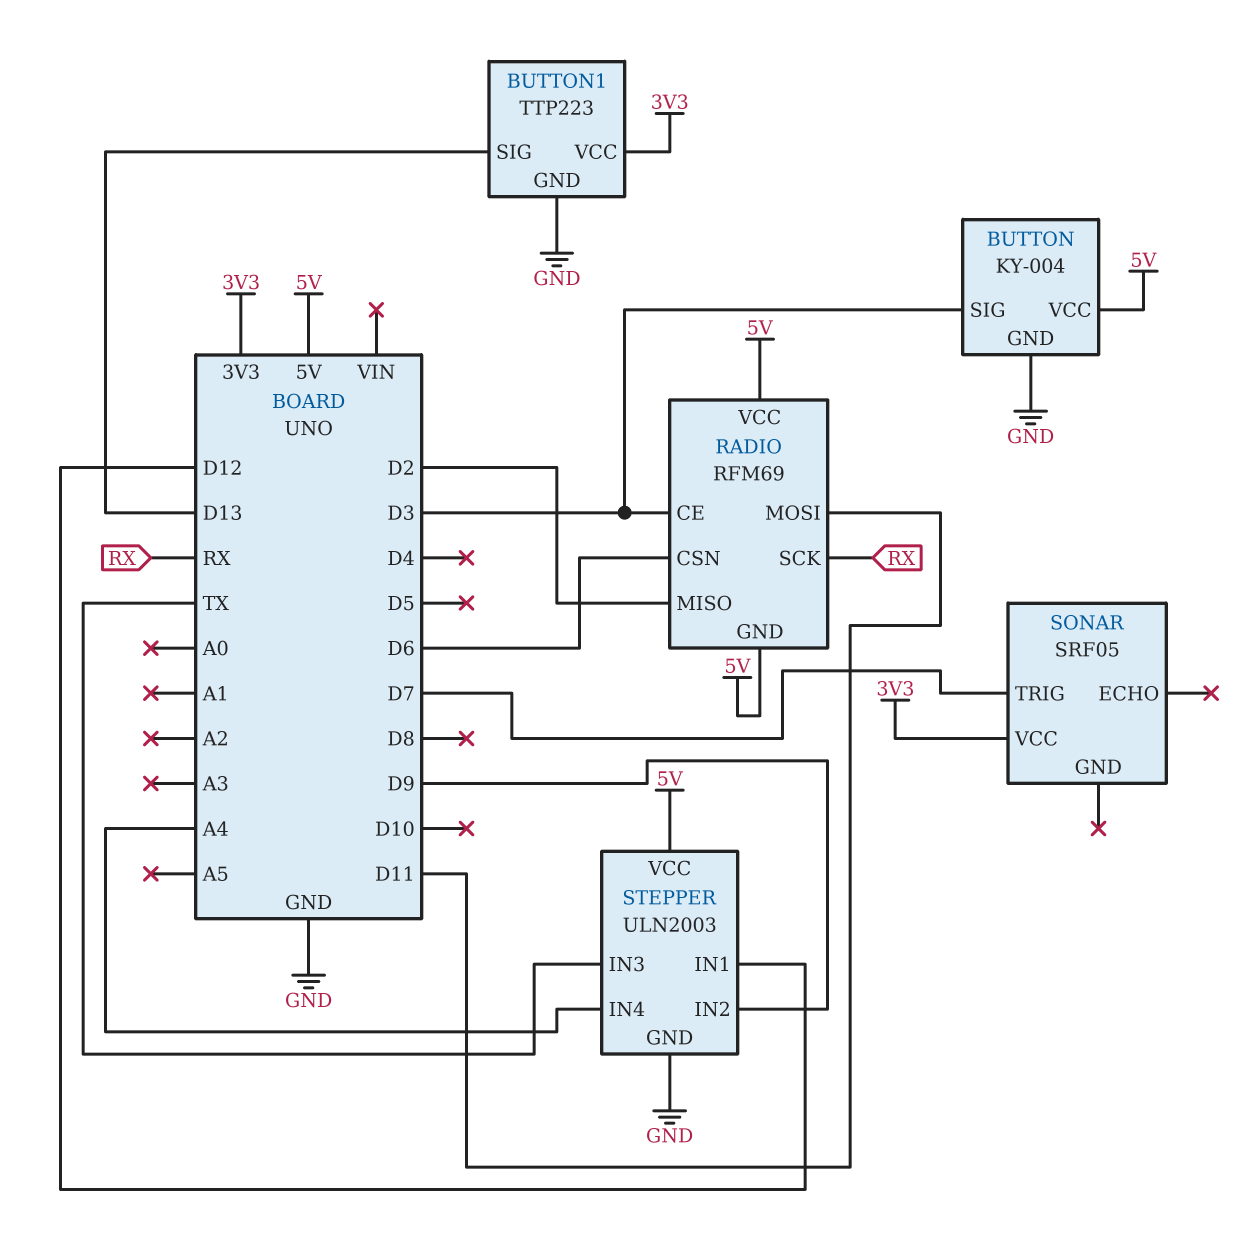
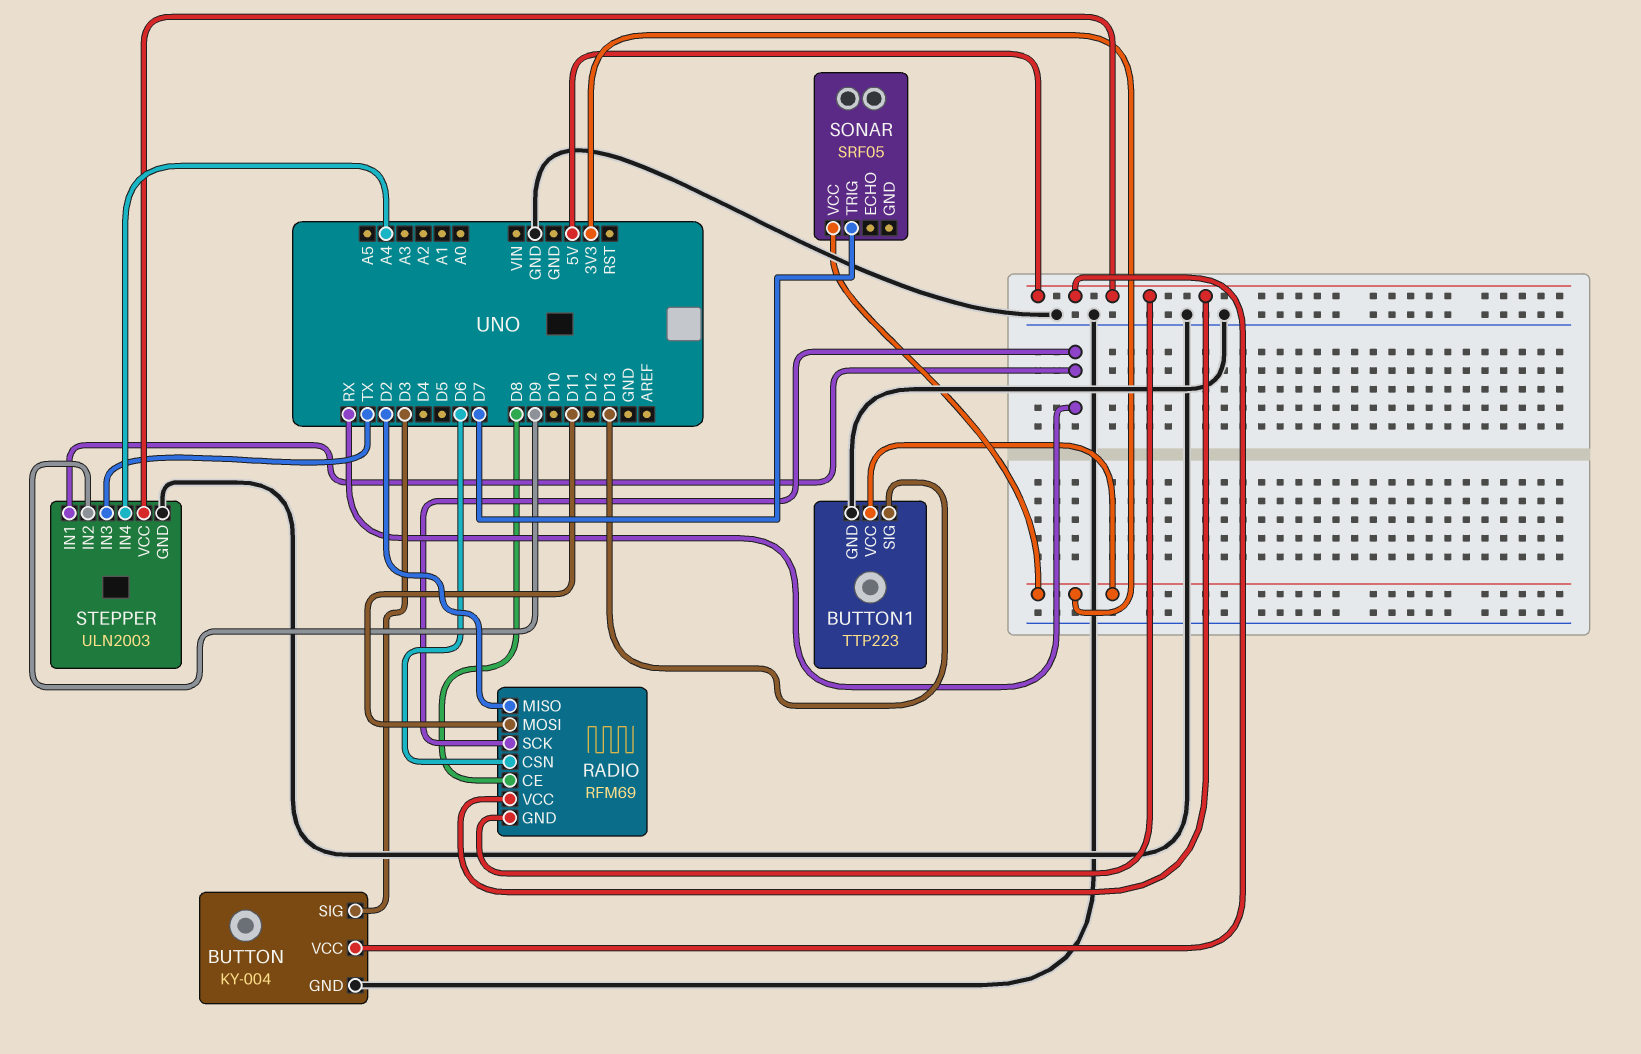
RADIO pin CE: D3 -> D8
STEPPER pin IN1: D12 -> RX

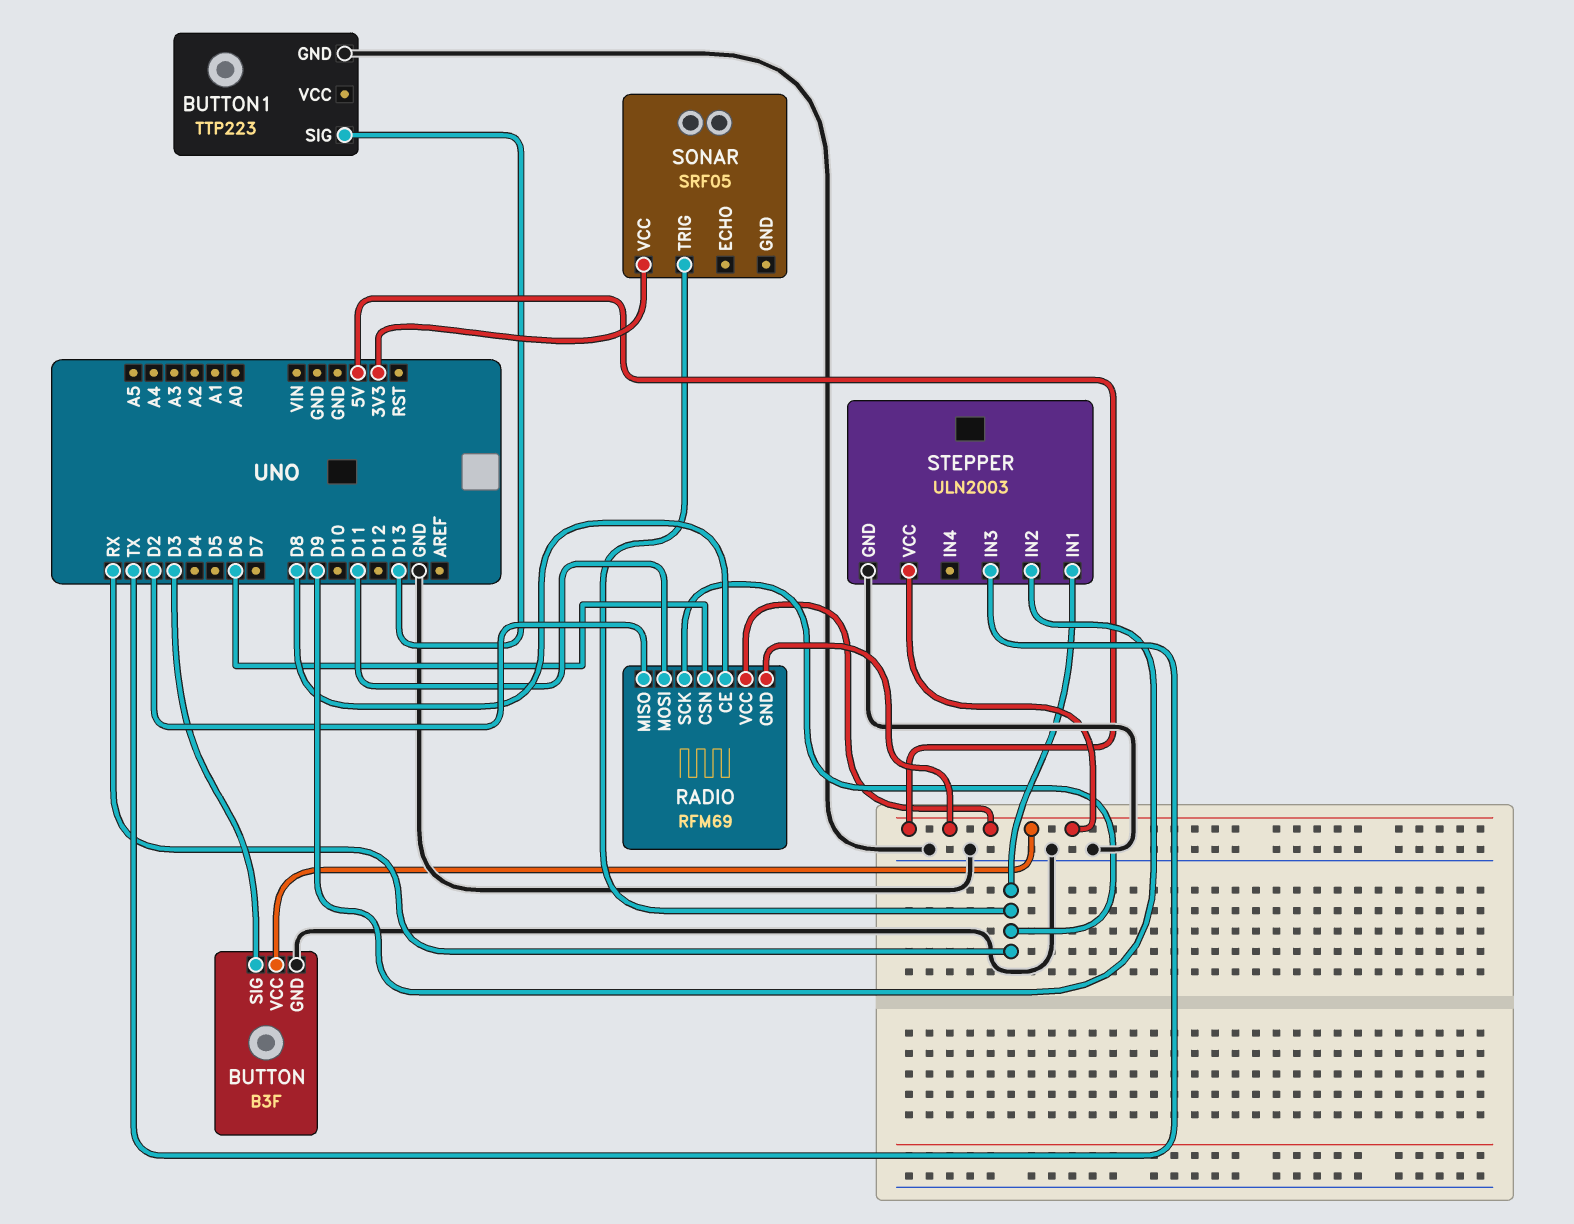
BUTTON: KY-004 -> B3F
BUTTON1 pin VCC: 3V3 -> none
SONAR pin TRIG: D7 -> RX
STEPPER pin IN4: A4 -> none

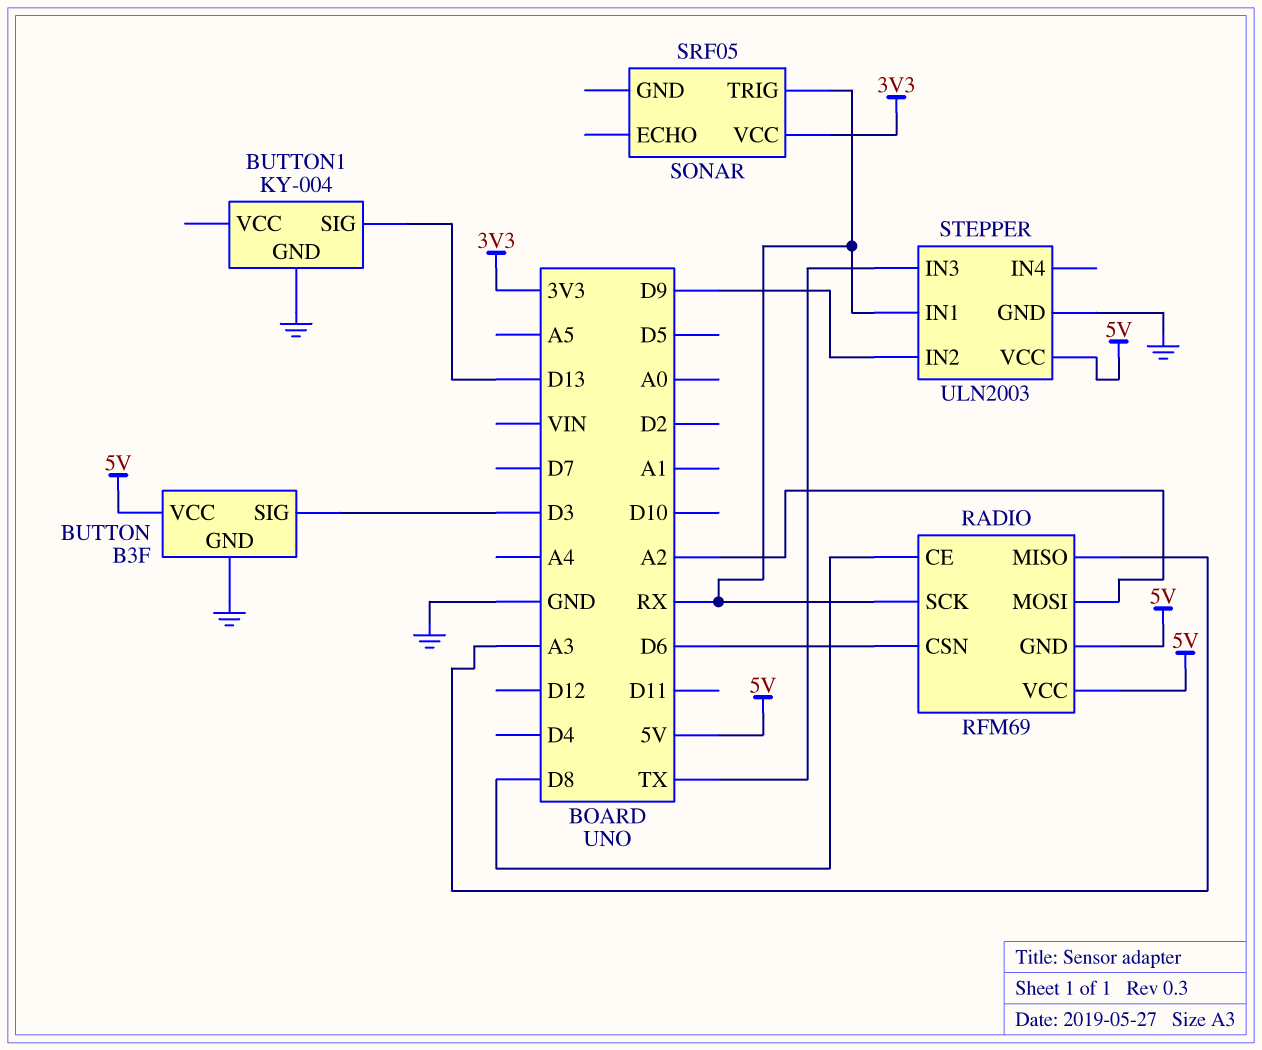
BUTTON1: TTP223 -> KY-004
RADIO pin MISO: D2 -> A3
RADIO pin MOSI: D11 -> A2

